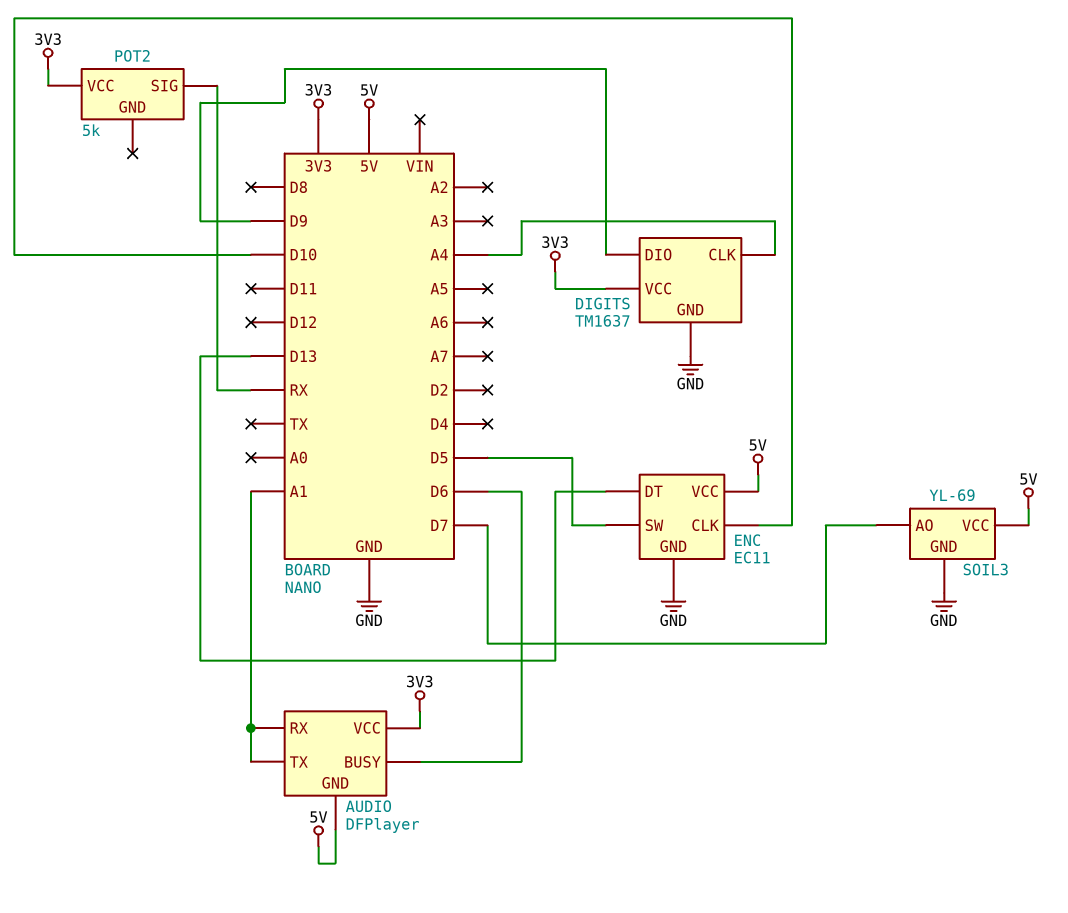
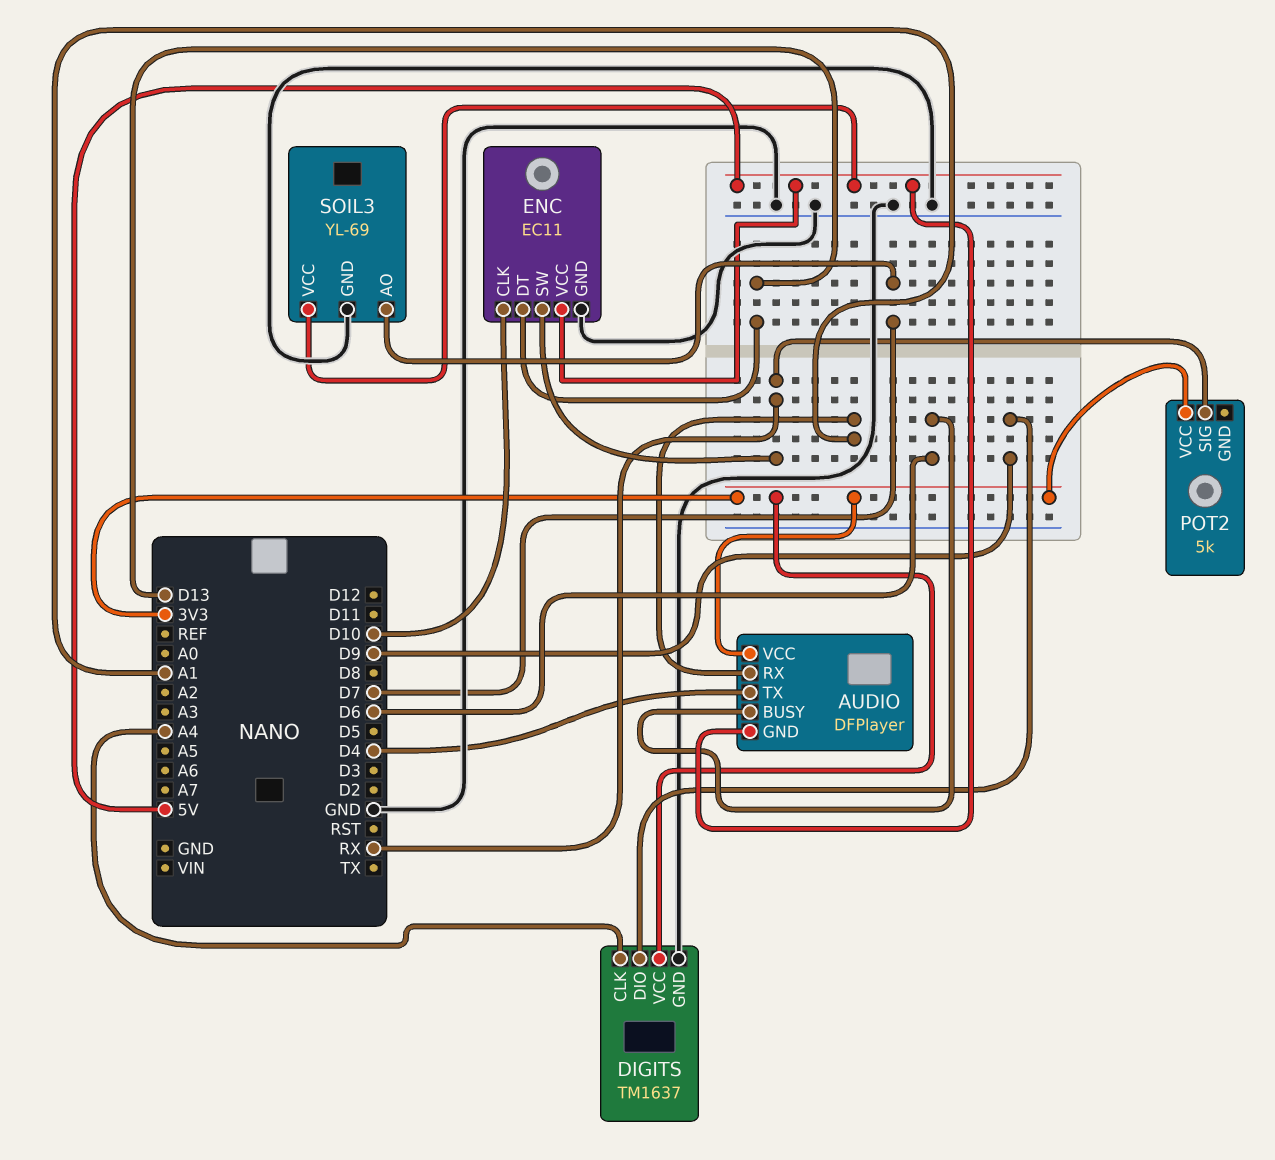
AUDIO pin TX: A1 -> D4
ENC pin SW: D5 -> RX

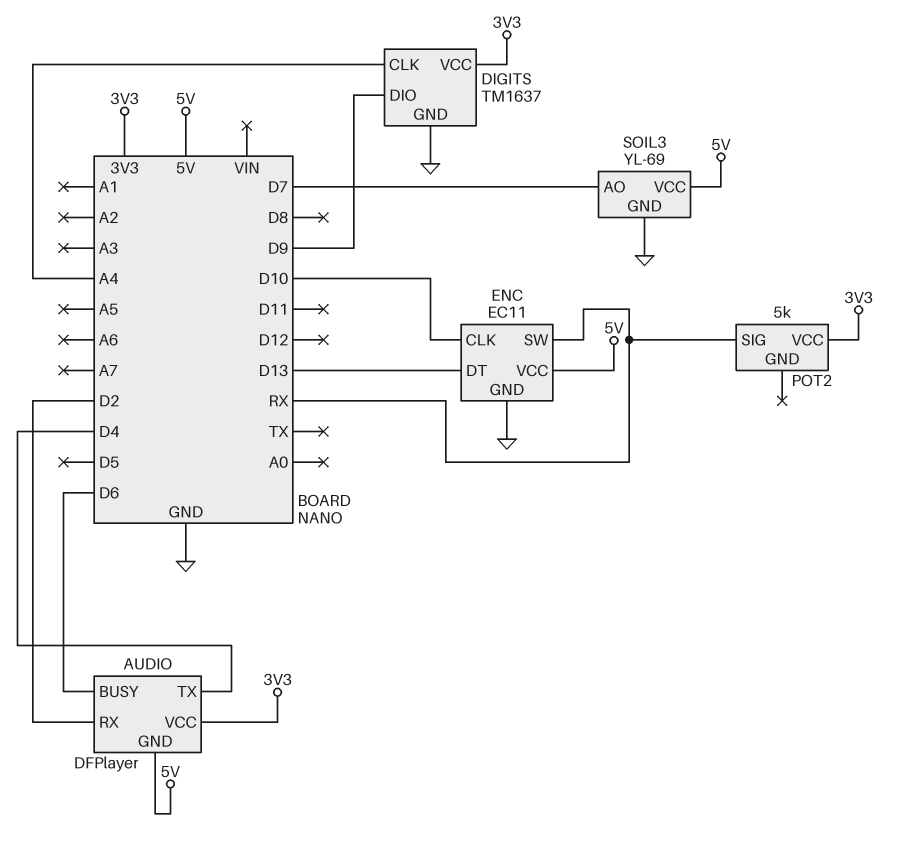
AUDIO pin RX: A1 -> D2

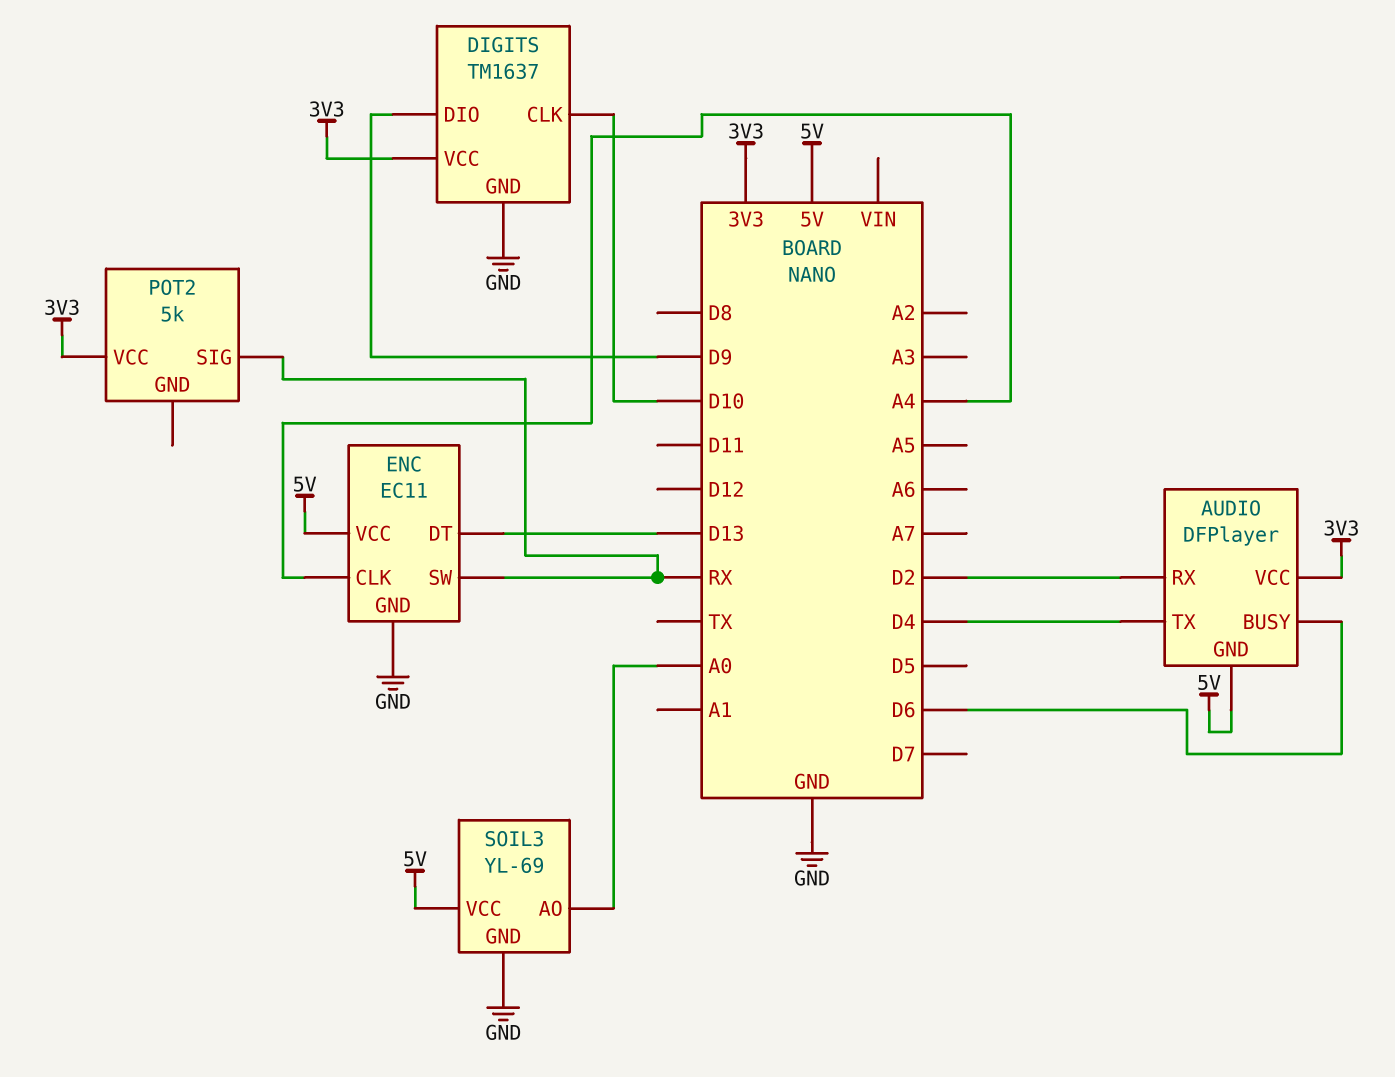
DIGITS pin CLK: A4 -> D10
ENC pin CLK: D10 -> A4
SOIL3 pin AO: D7 -> A0

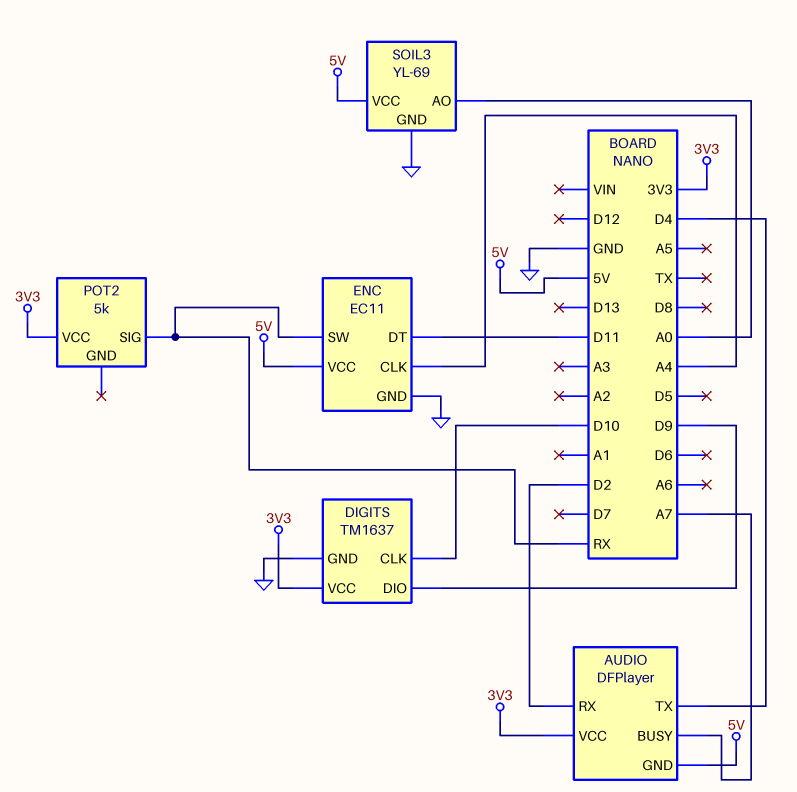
AUDIO pin BUSY: D6 -> A7
ENC pin DT: D13 -> D11

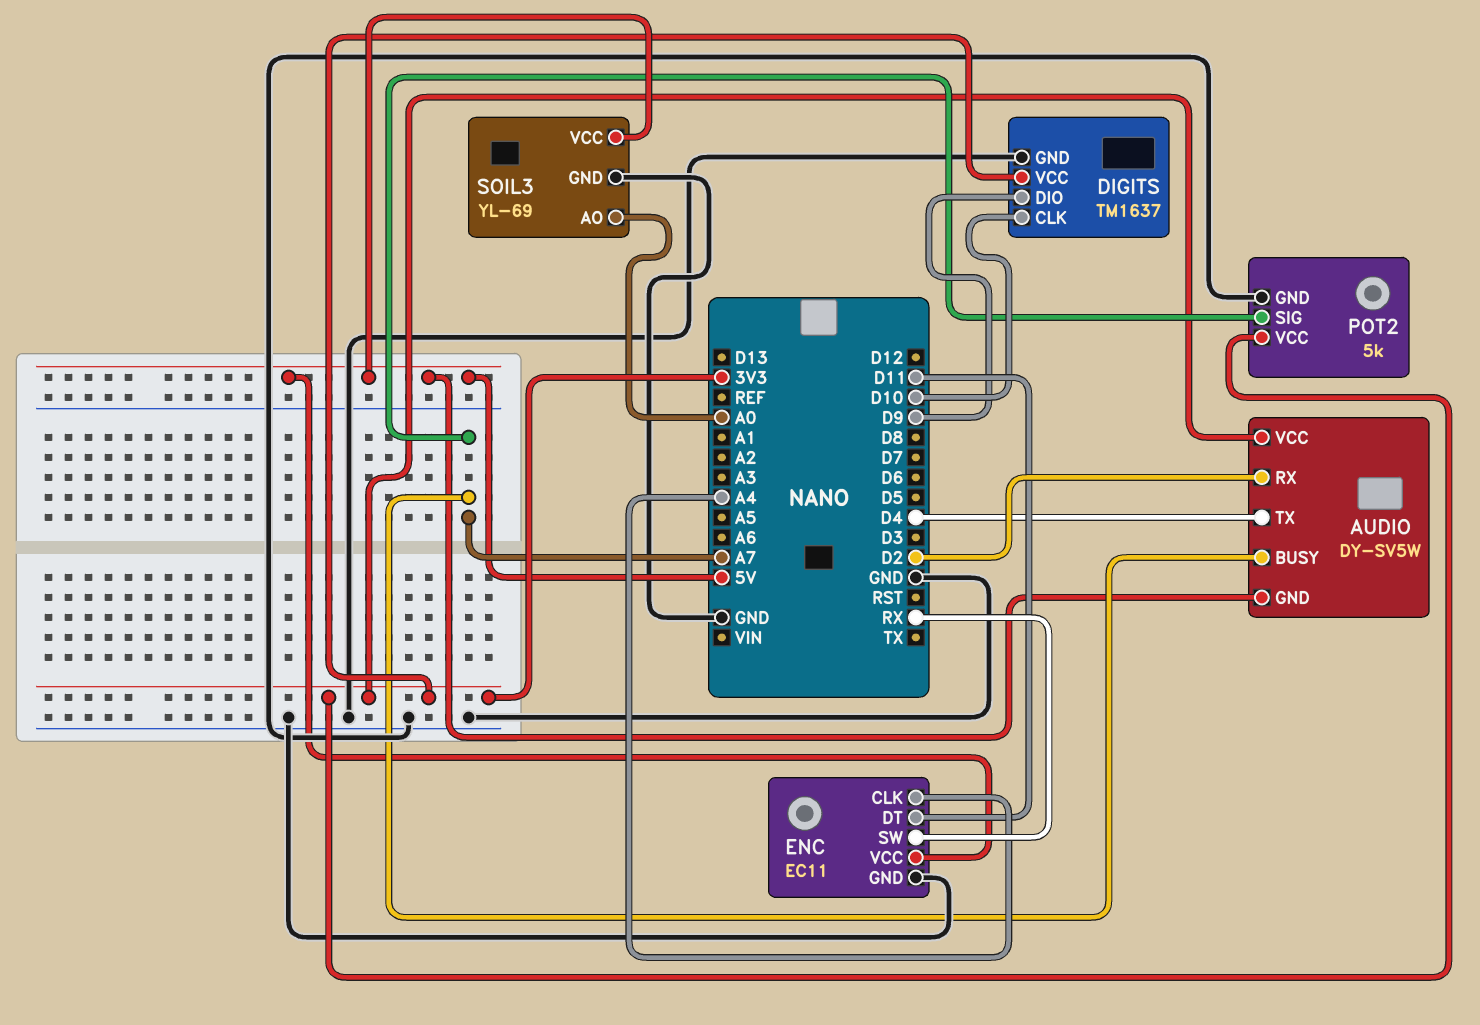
AUDIO: DFPlayer -> DY-SV5W
POT2 pin GND: none -> GND
POT2 pin SIG: RX -> A7

